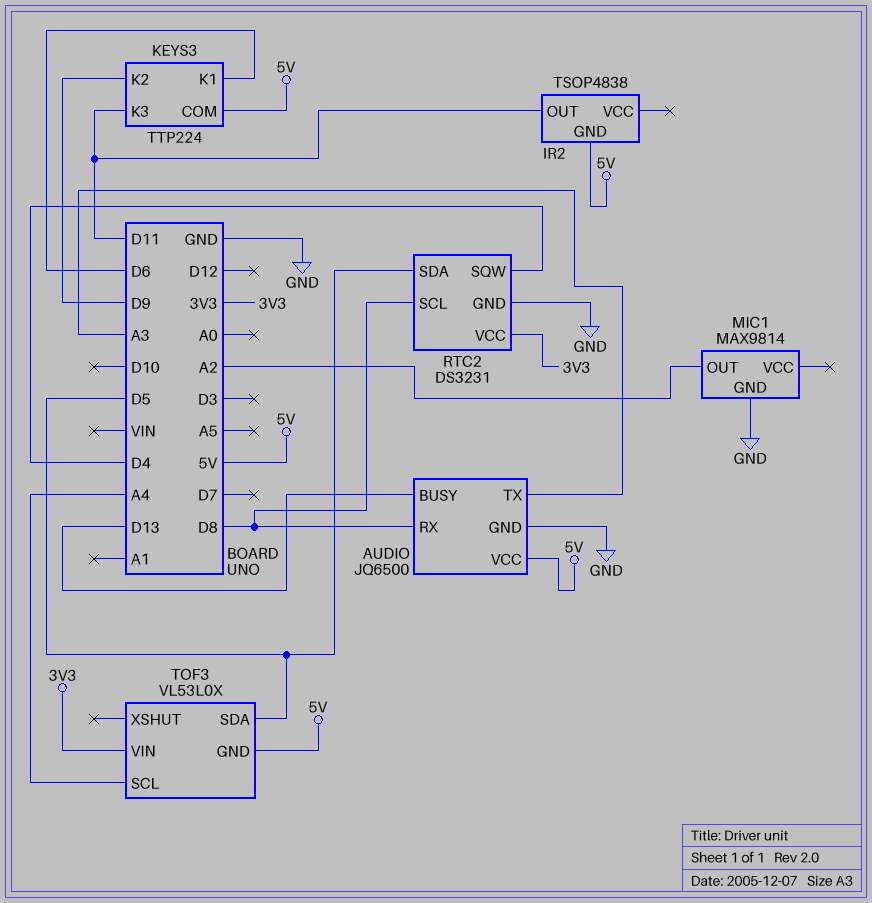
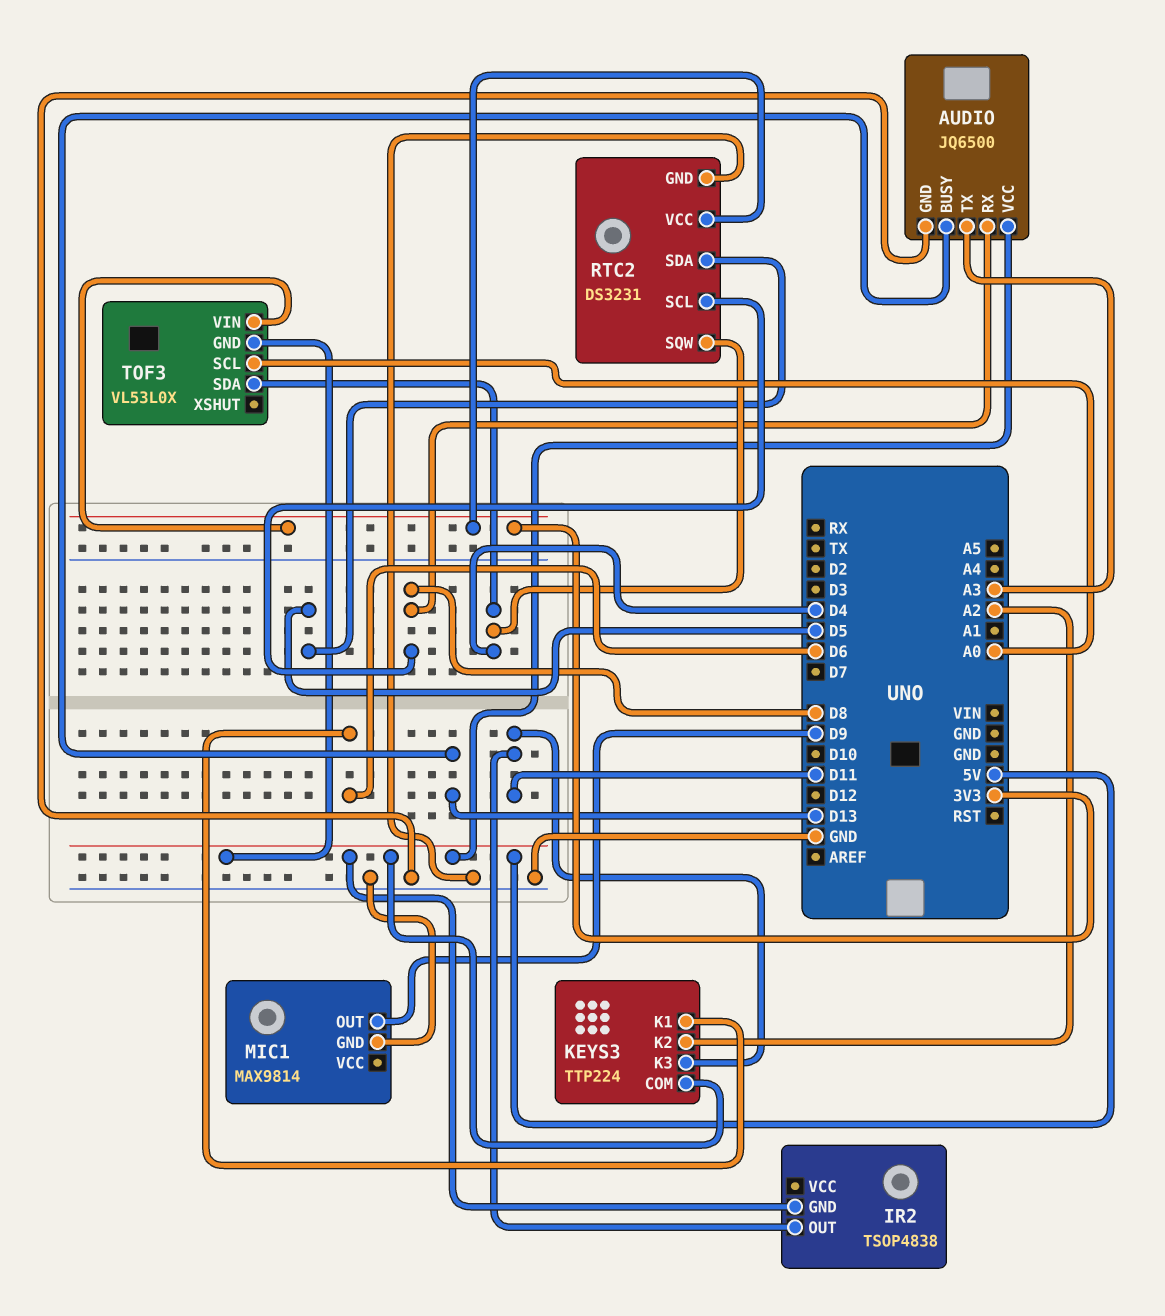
KEYS3 pin K2: D9 -> A2
MIC1 pin OUT: A2 -> D9
TOF3 pin SCL: A4 -> A0
TOF3 pin SDA: D5 -> D4

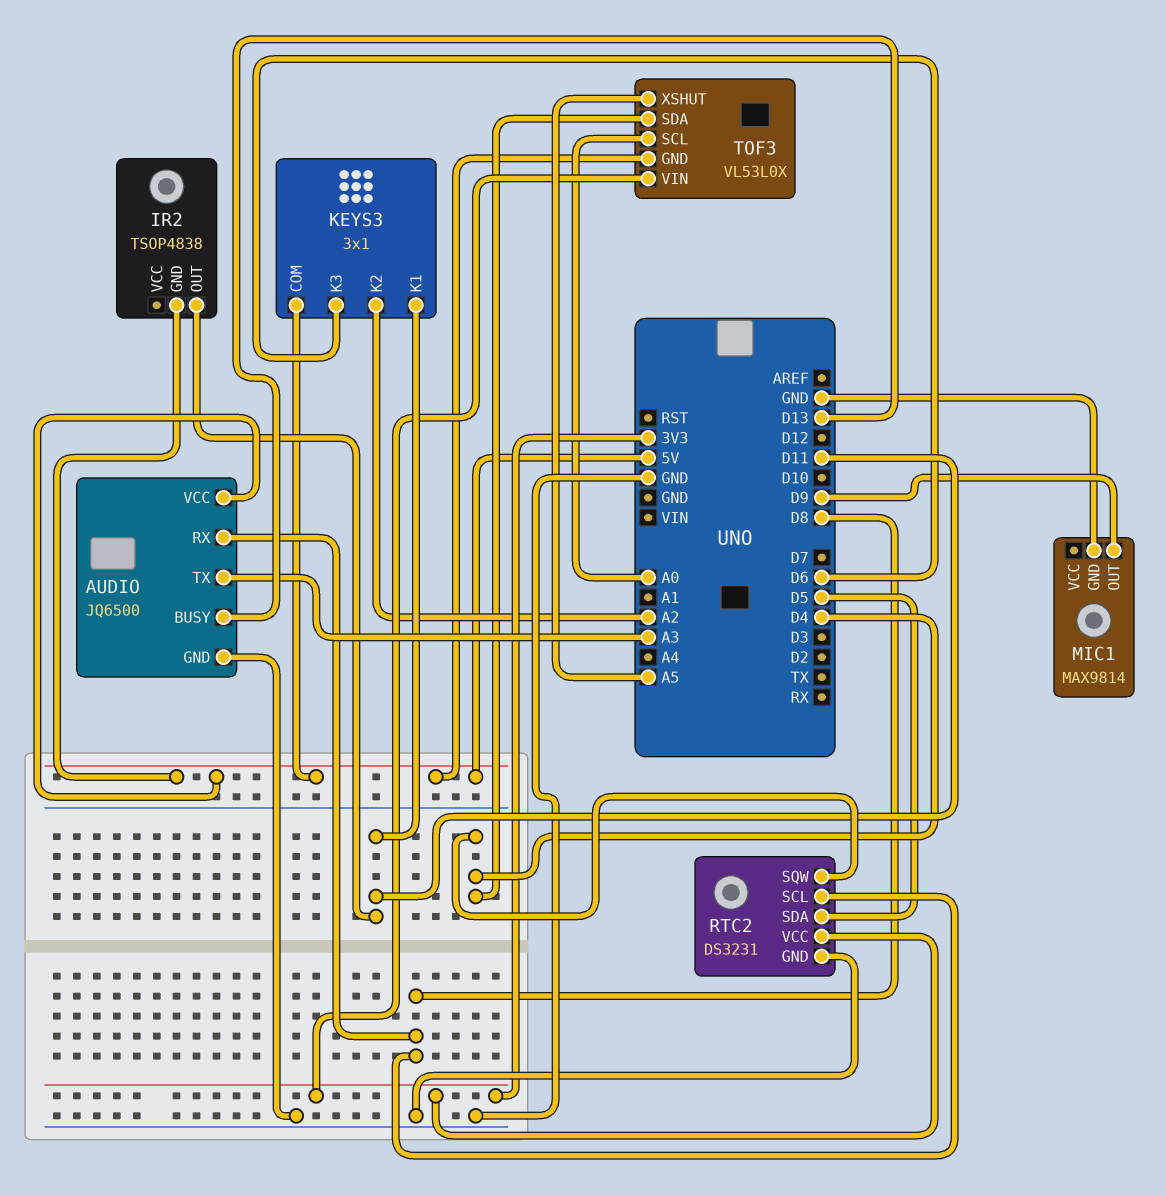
KEYS3: TTP224 -> 3x1
KEYS3 pin K1: D6 -> D11
KEYS3 pin K3: D11 -> D6
TOF3 pin XSHUT: none -> A5

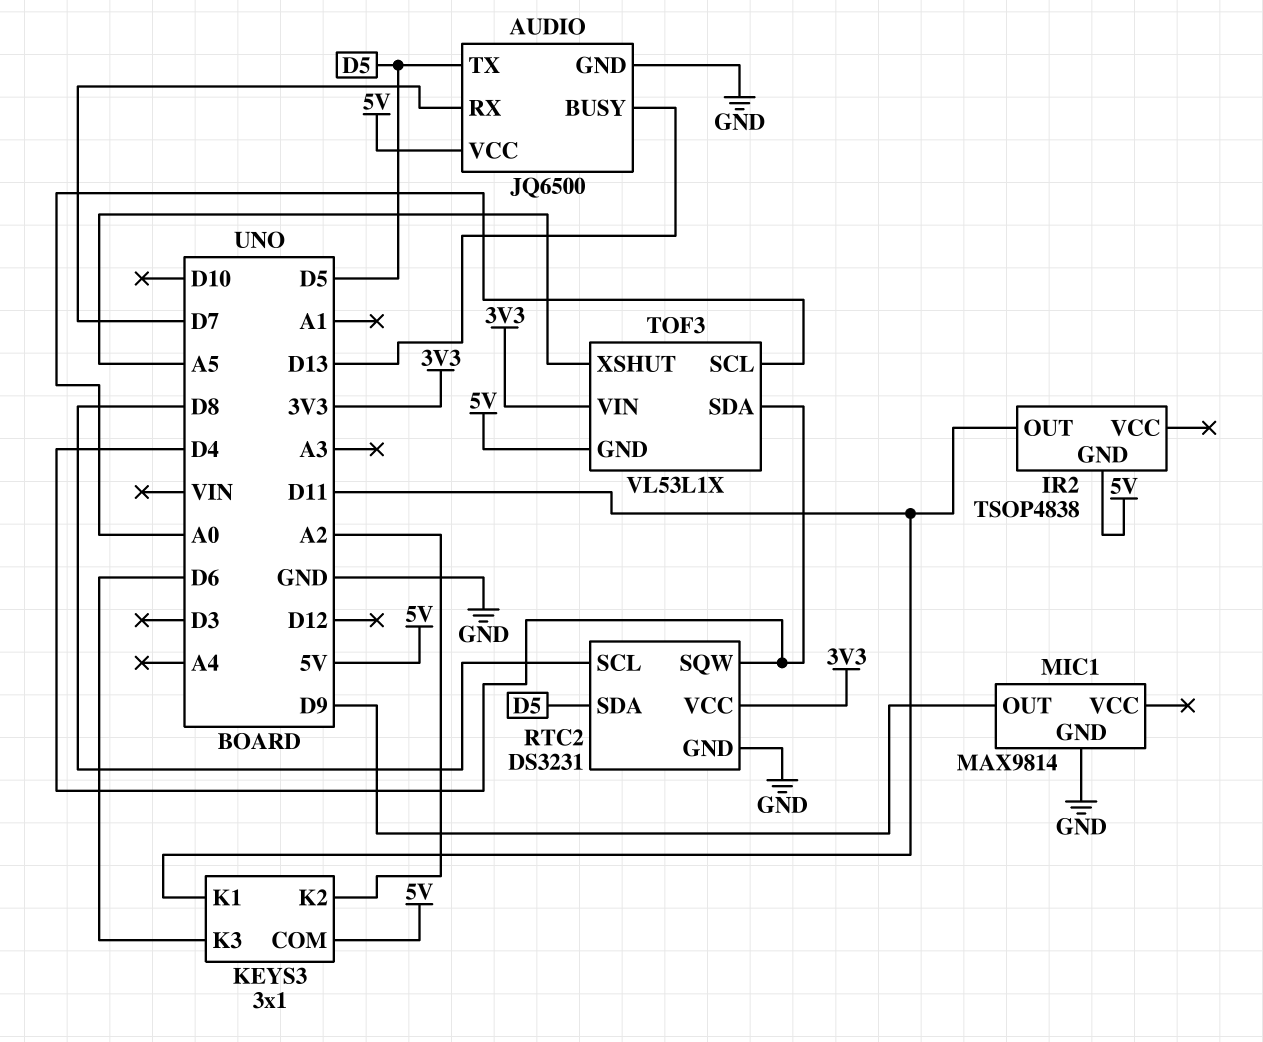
AUDIO pin RX: D8 -> D7
AUDIO pin TX: A3 -> D5
TOF3: VL53L0X -> VL53L1X

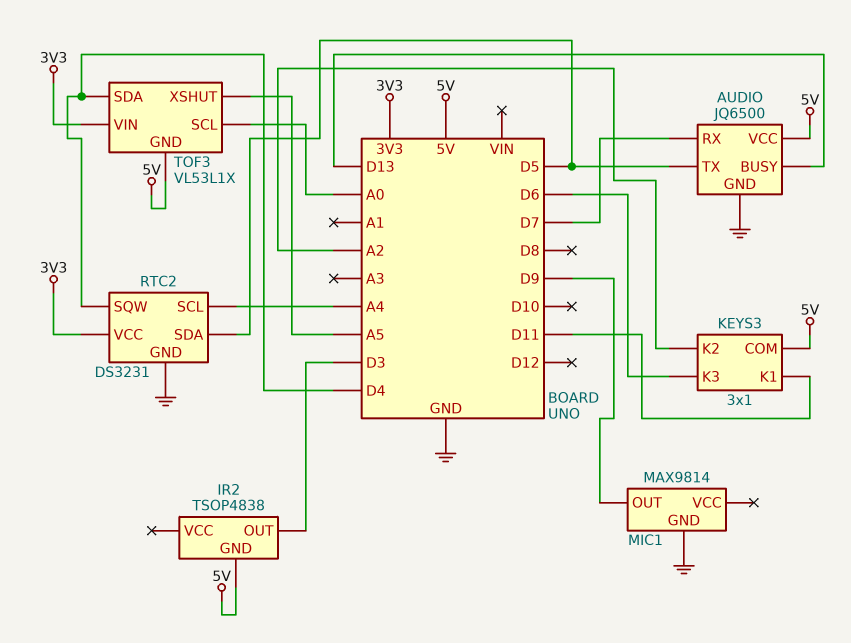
IR2 pin OUT: D11 -> D3
RTC2 pin SCL: D8 -> A4

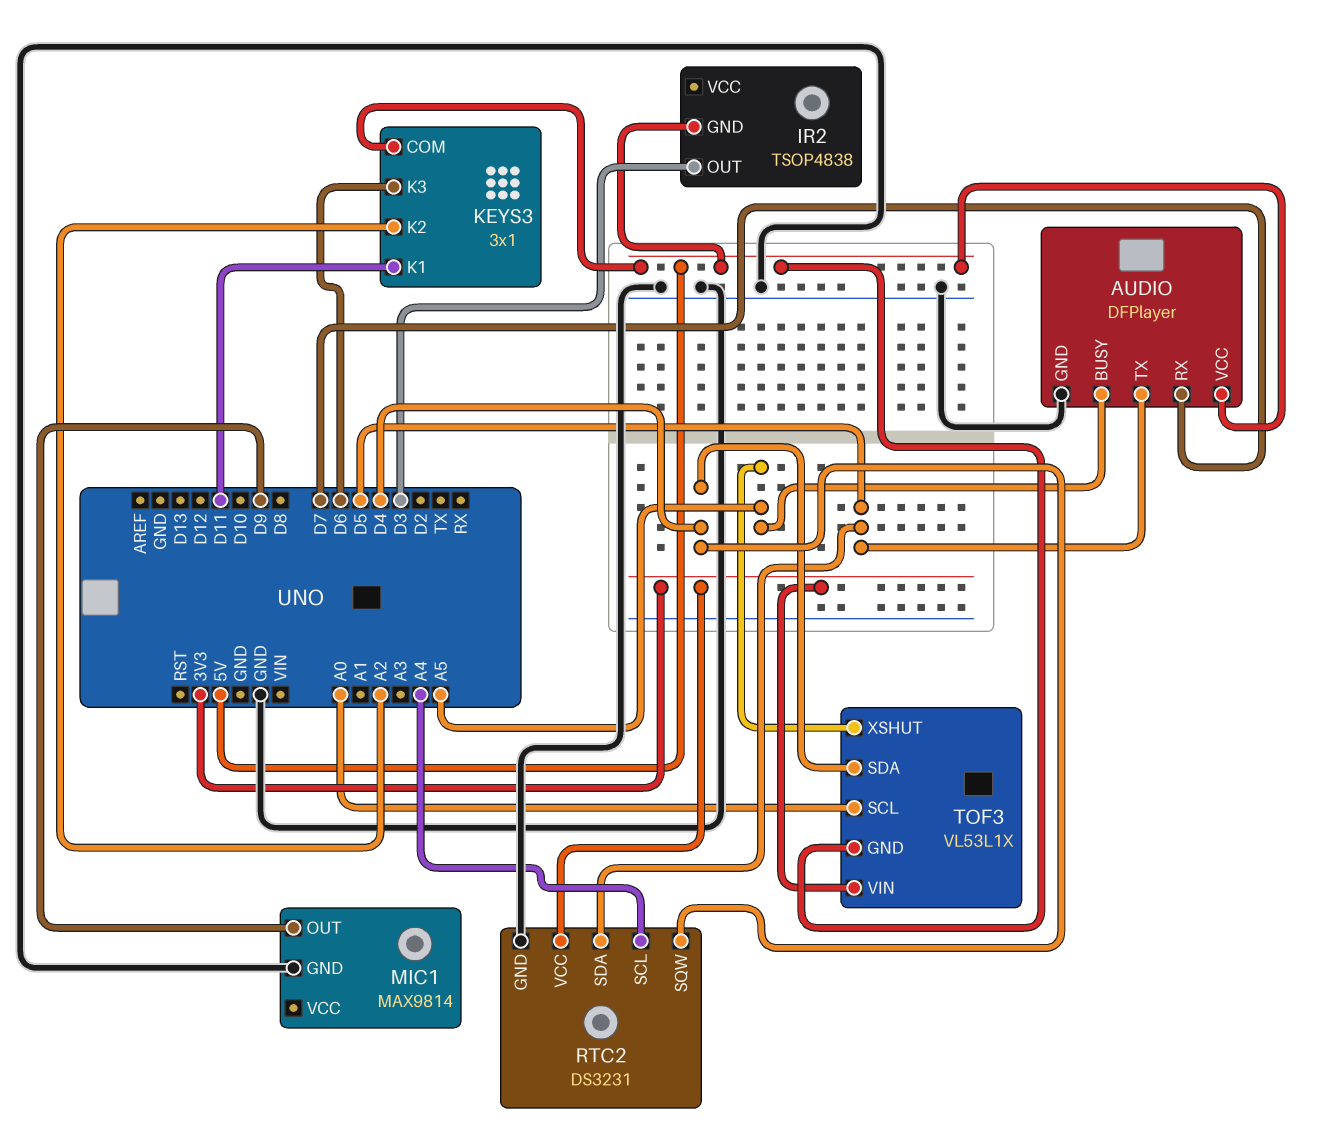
AUDIO: JQ6500 -> DFPlayer
AUDIO pin BUSY: D13 -> A5

